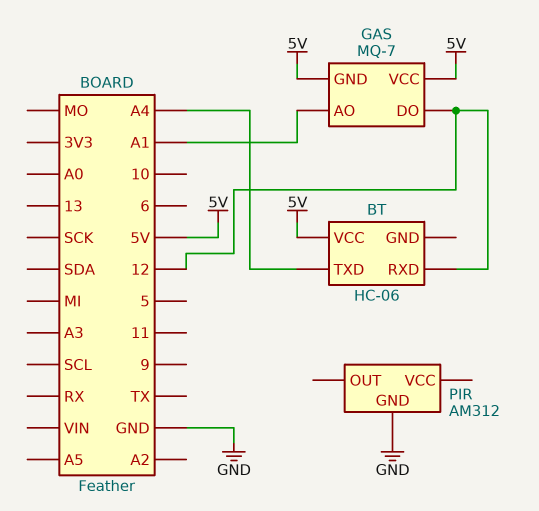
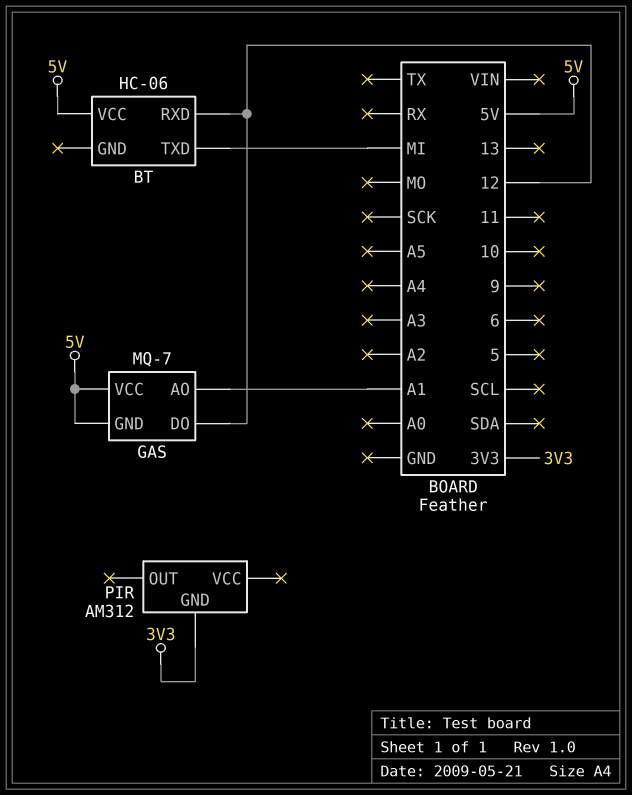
BT pin TXD: A4 -> MI
PIR pin GND: GND -> 3V3

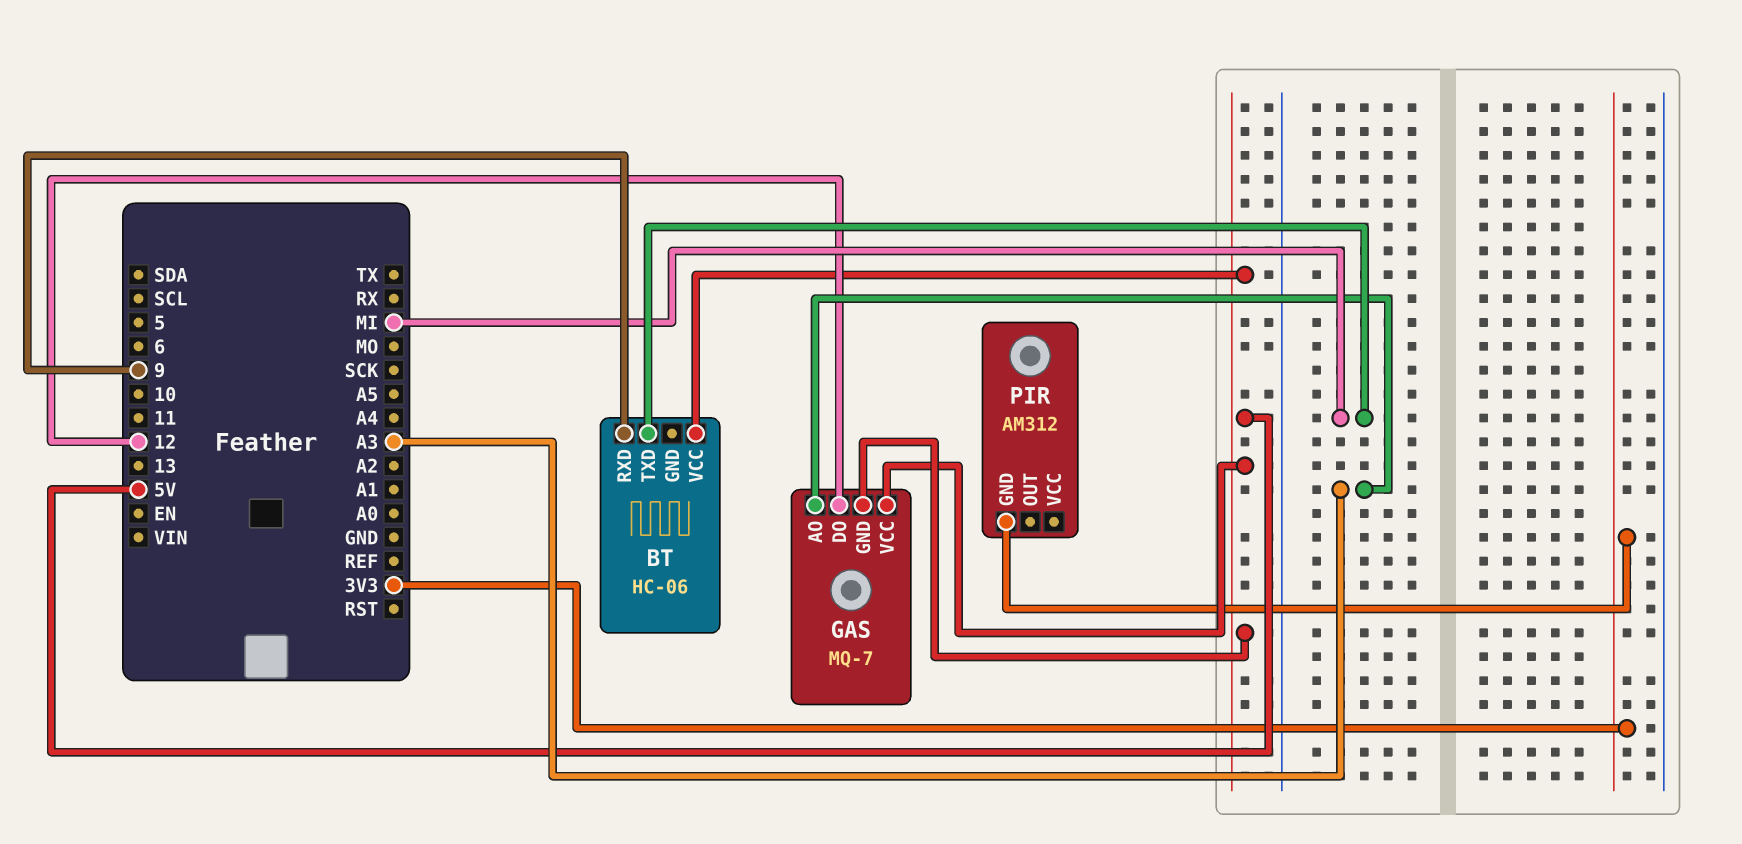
BT pin RXD: 12 -> 9
GAS pin AO: A1 -> A3

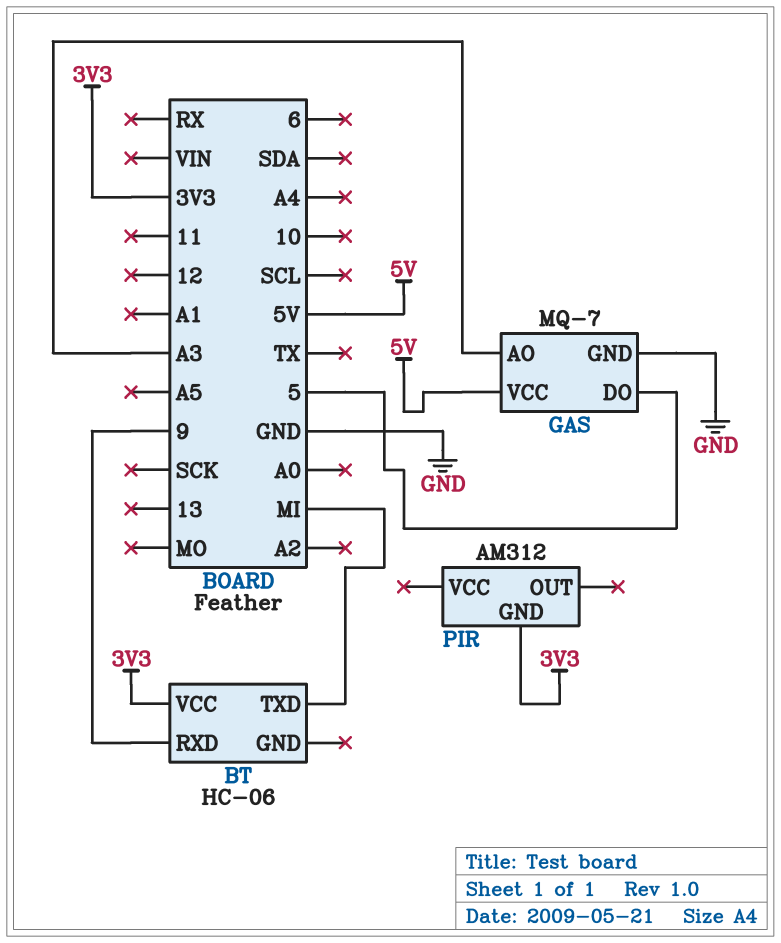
BT pin VCC: 5V -> 3V3
GAS pin DO: 12 -> 5
GAS pin GND: 5V -> GND

